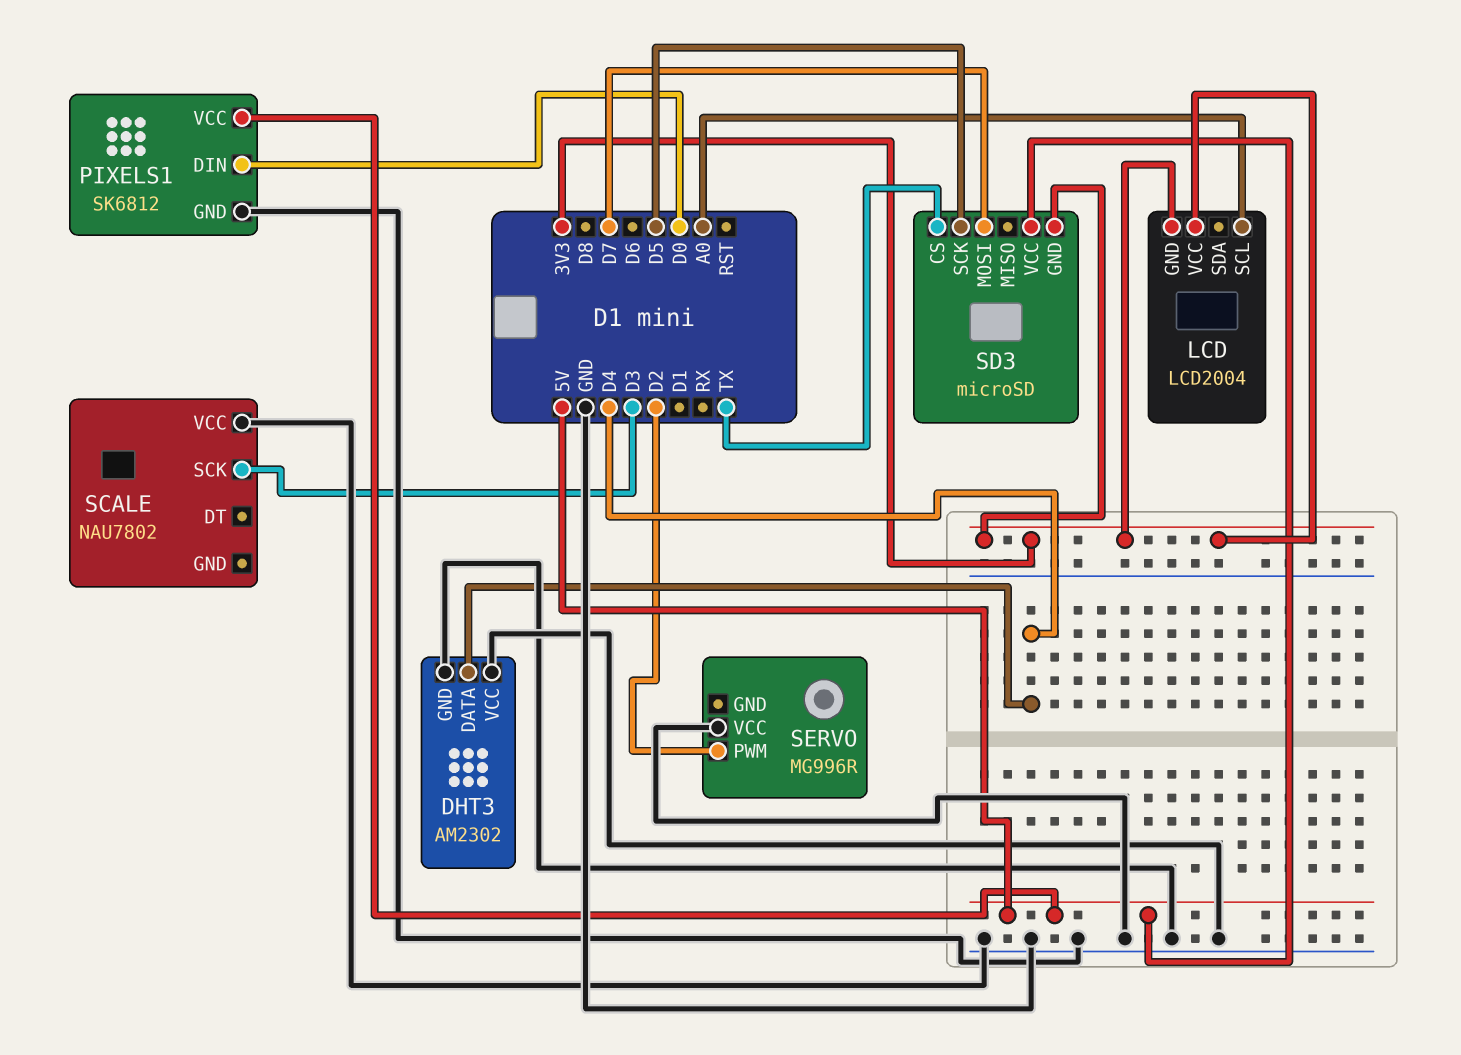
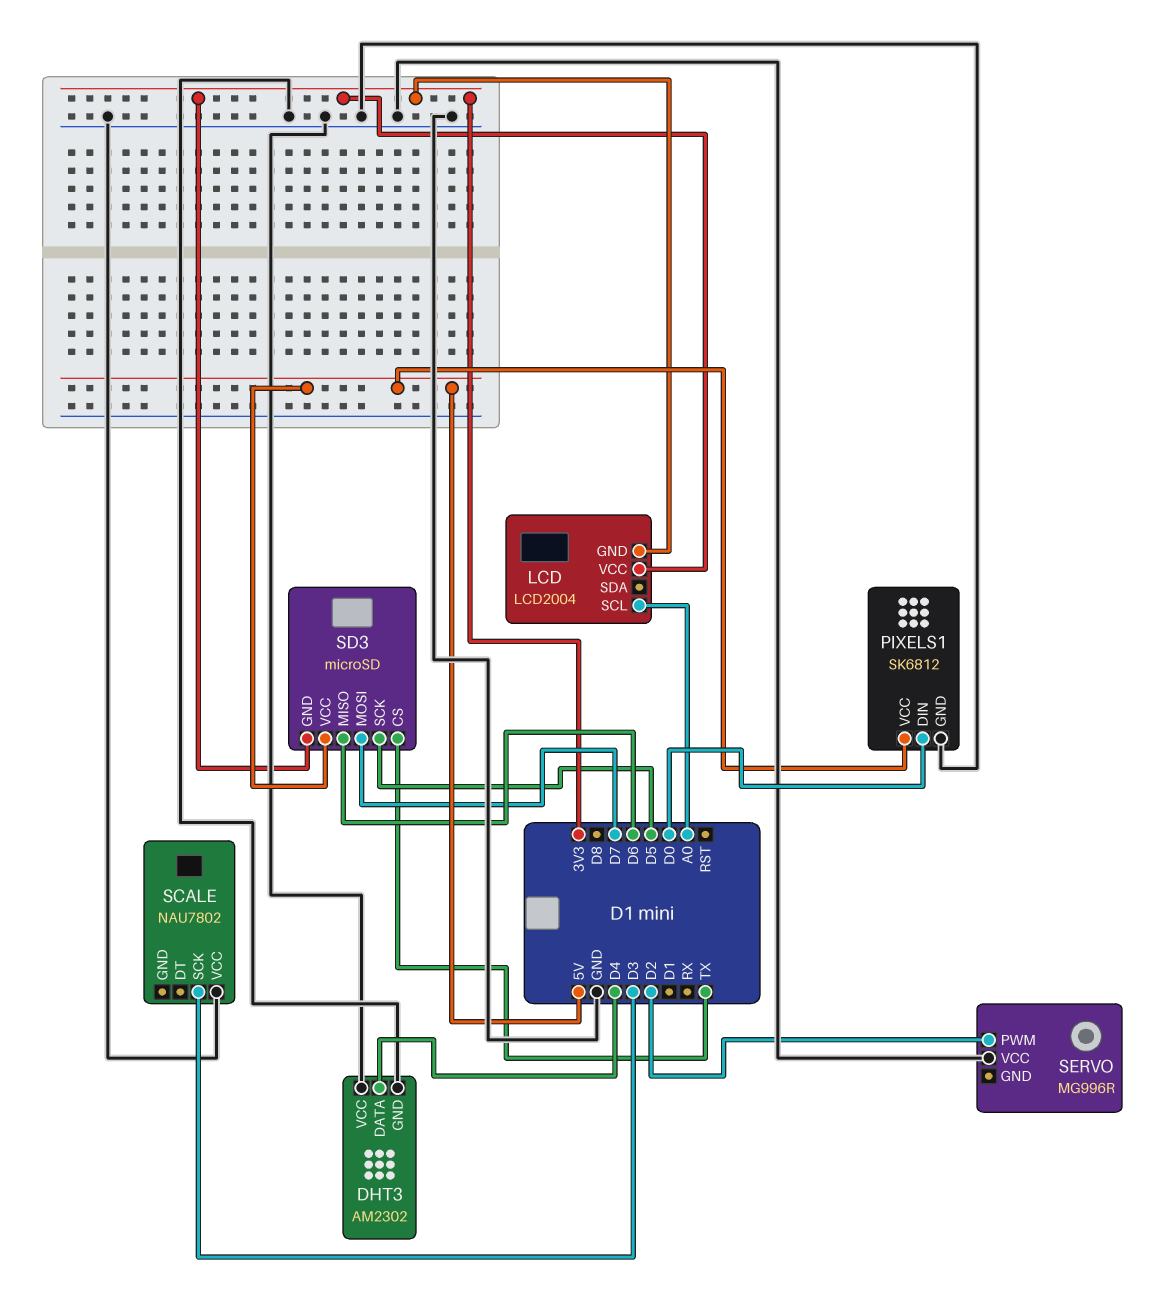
SD3 pin MISO: none -> D6

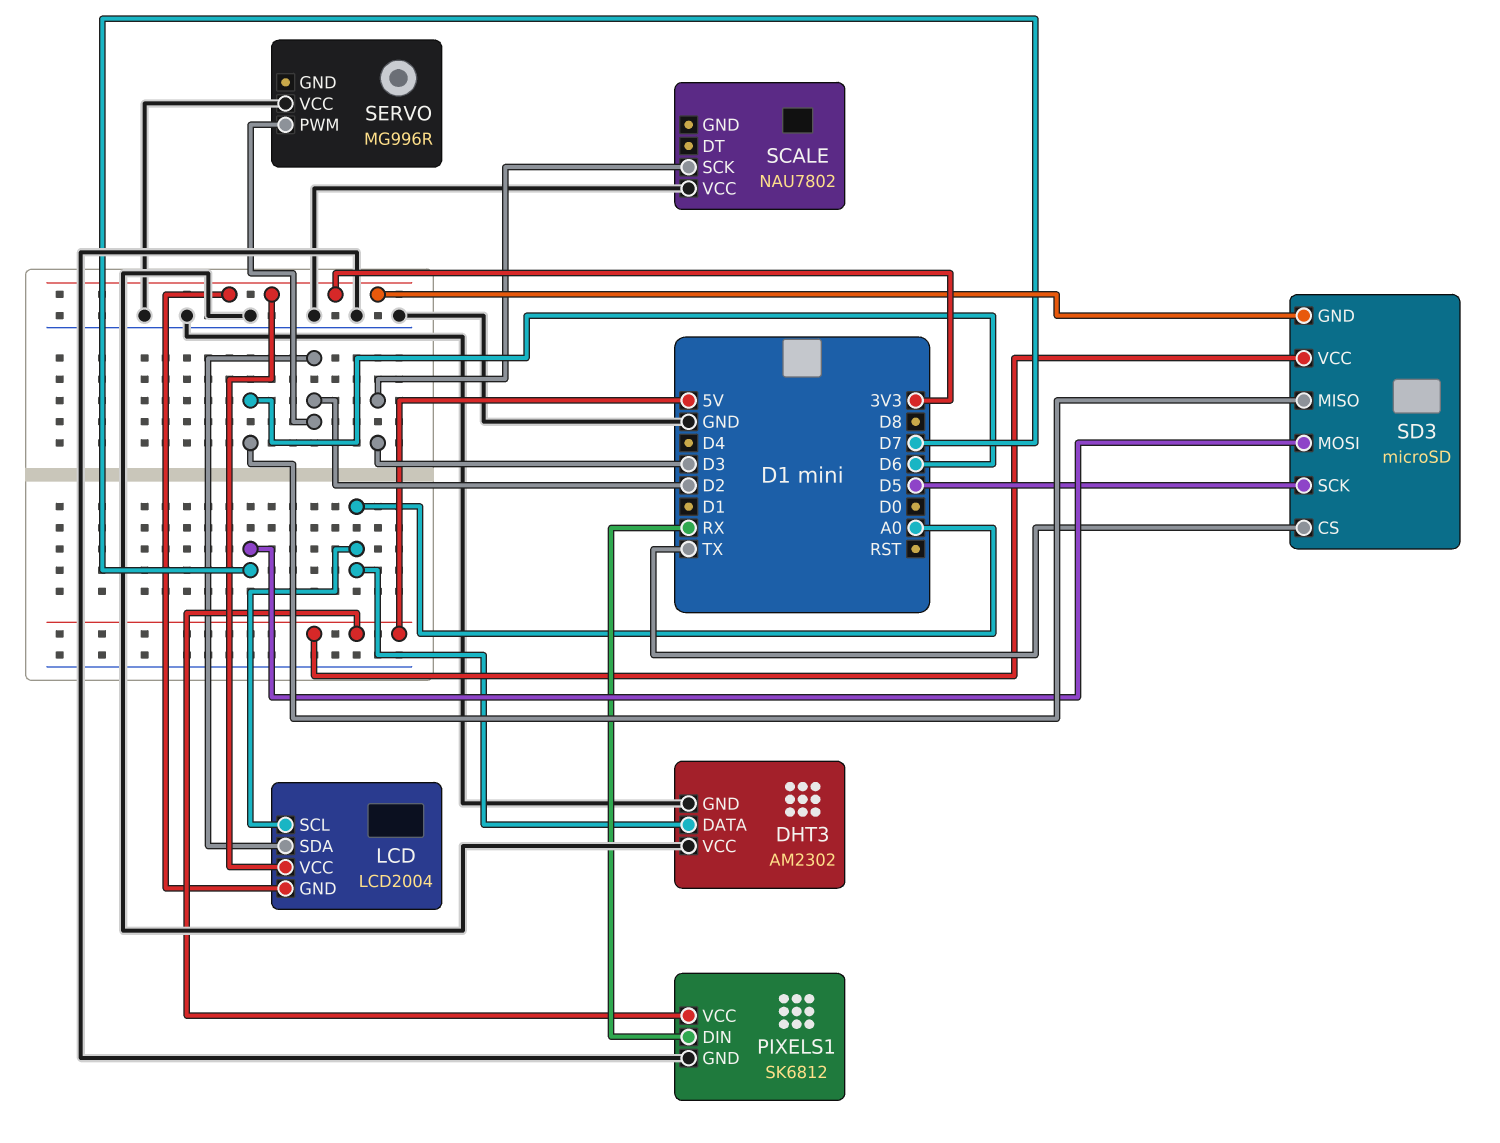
DHT3 pin DATA: D4 -> A0
LCD pin SDA: none -> D2
PIXELS1 pin DIN: D0 -> RX

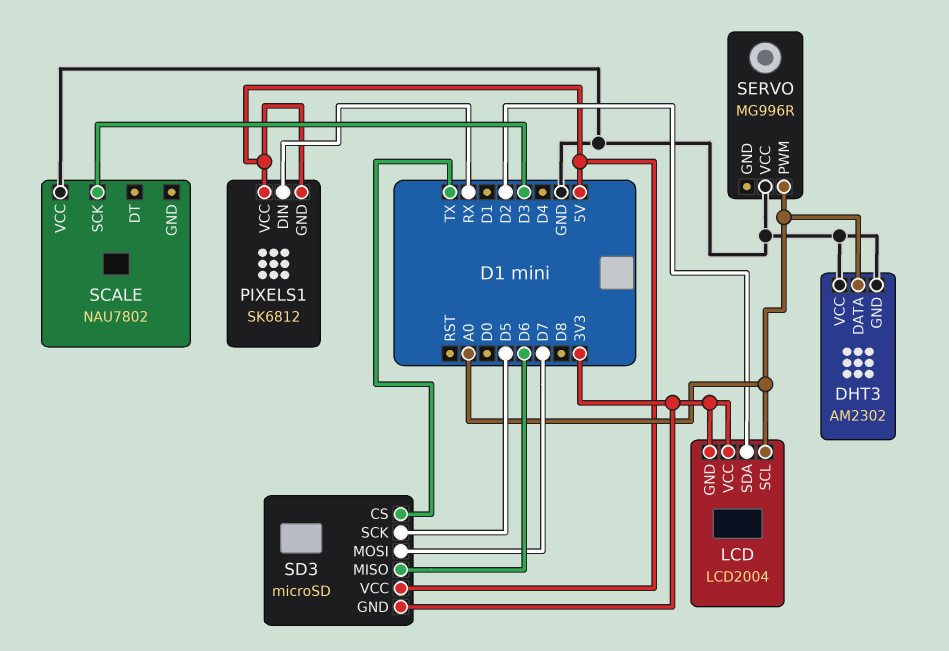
PIXELS1 pin GND: GND -> 5V
SERVO pin PWM: D2 -> A0

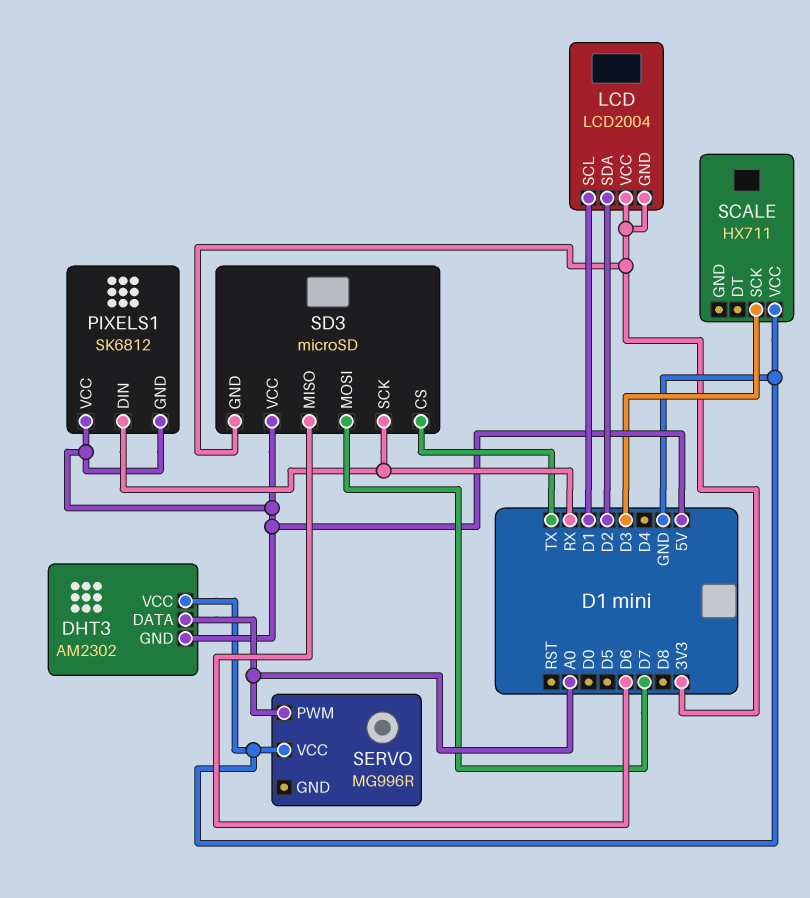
DHT3 pin GND: GND -> 5V
LCD pin SCL: A0 -> D1
SCALE: NAU7802 -> HX711
SD3 pin SCK: D5 -> RX

